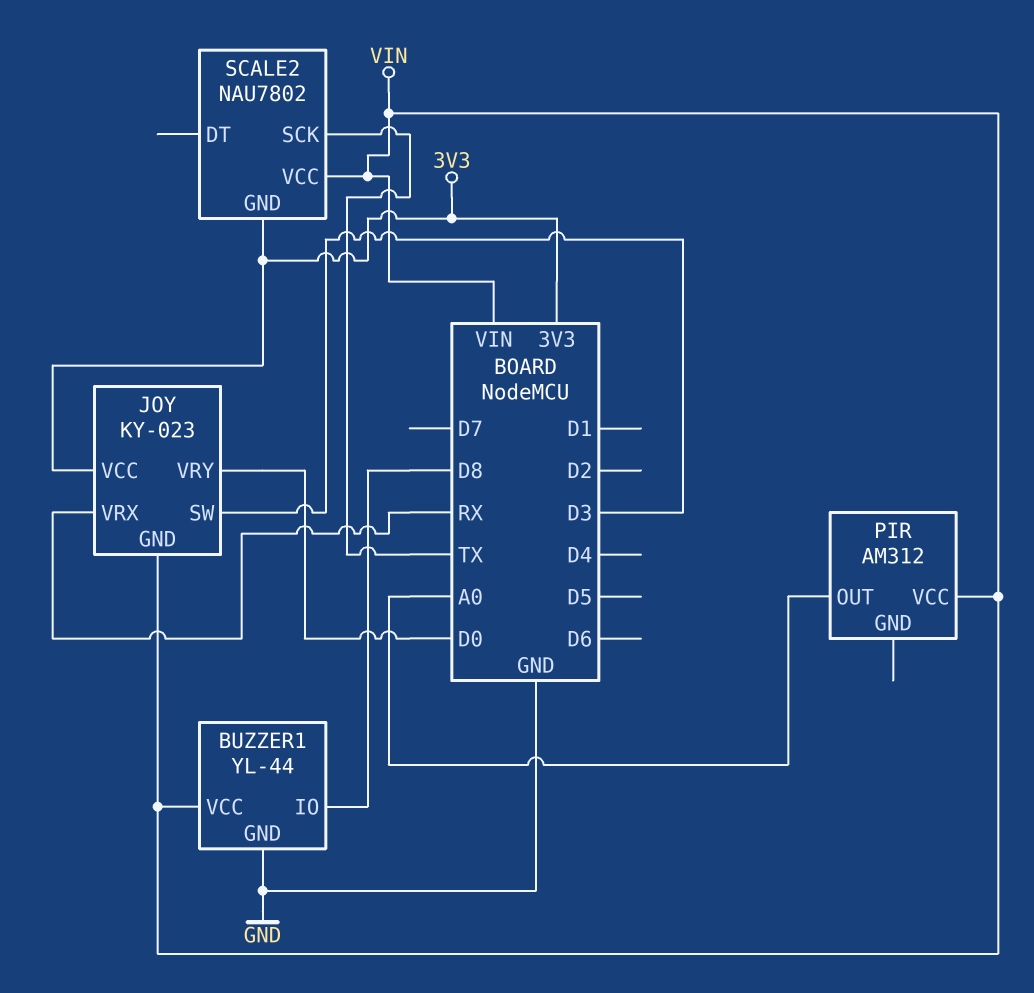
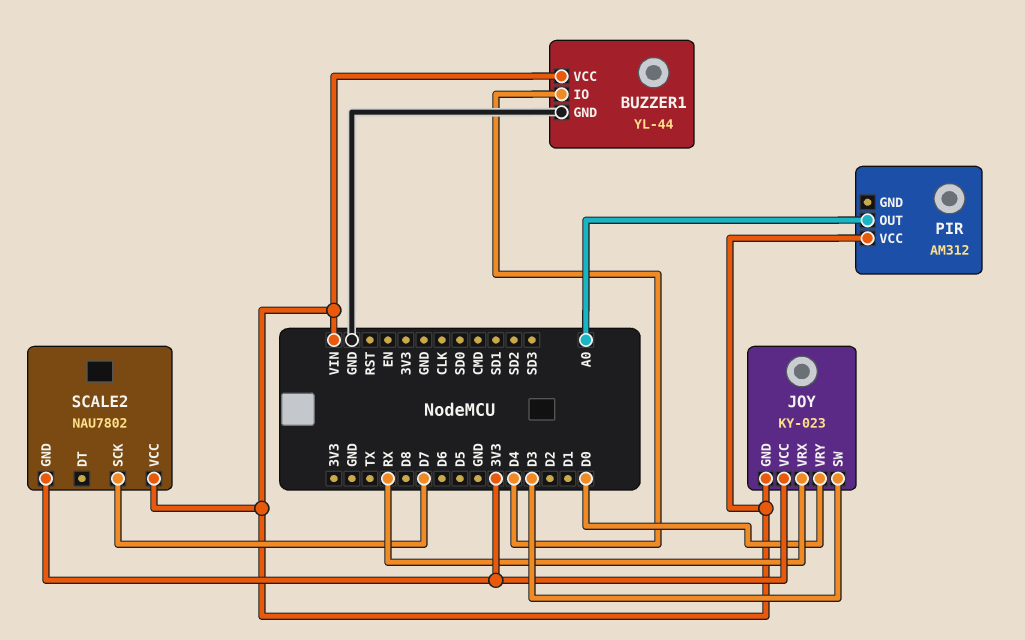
BUZZER1 pin IO: D8 -> D4
SCALE2 pin SCK: TX -> D7

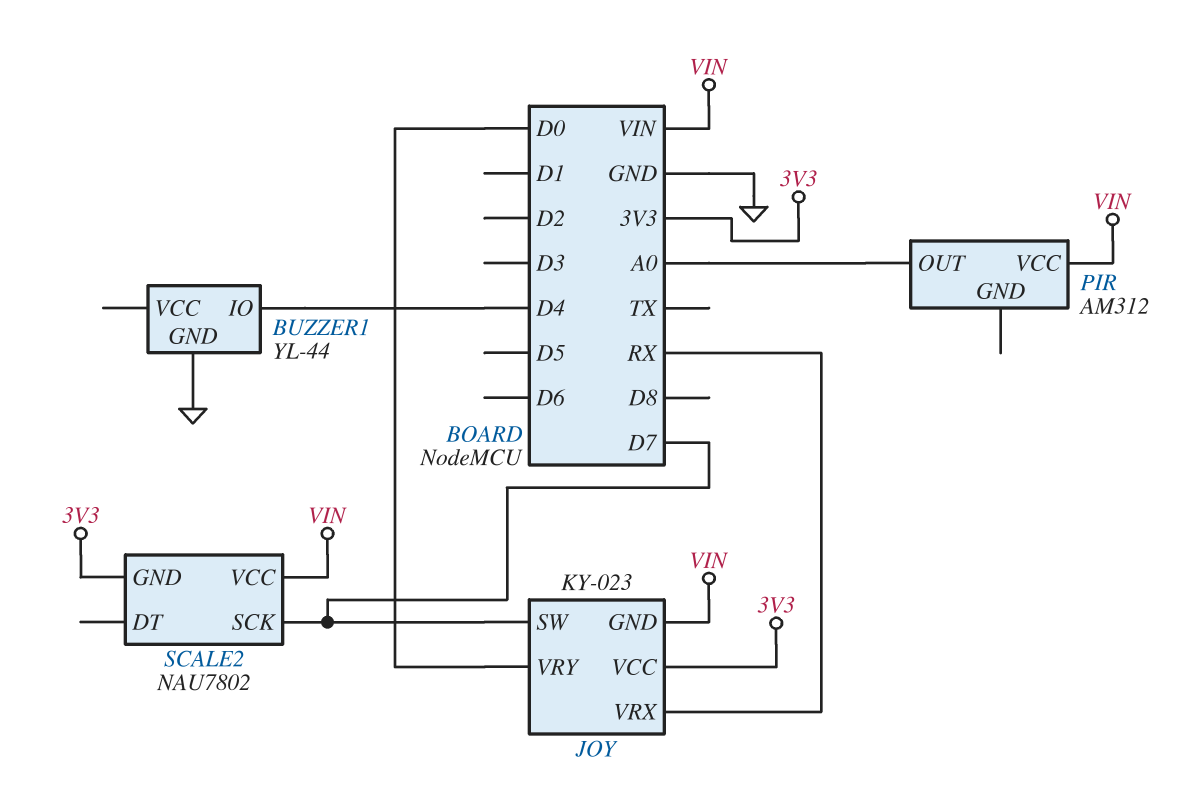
BUZZER1 pin VCC: VIN -> none
JOY pin SW: D3 -> D7

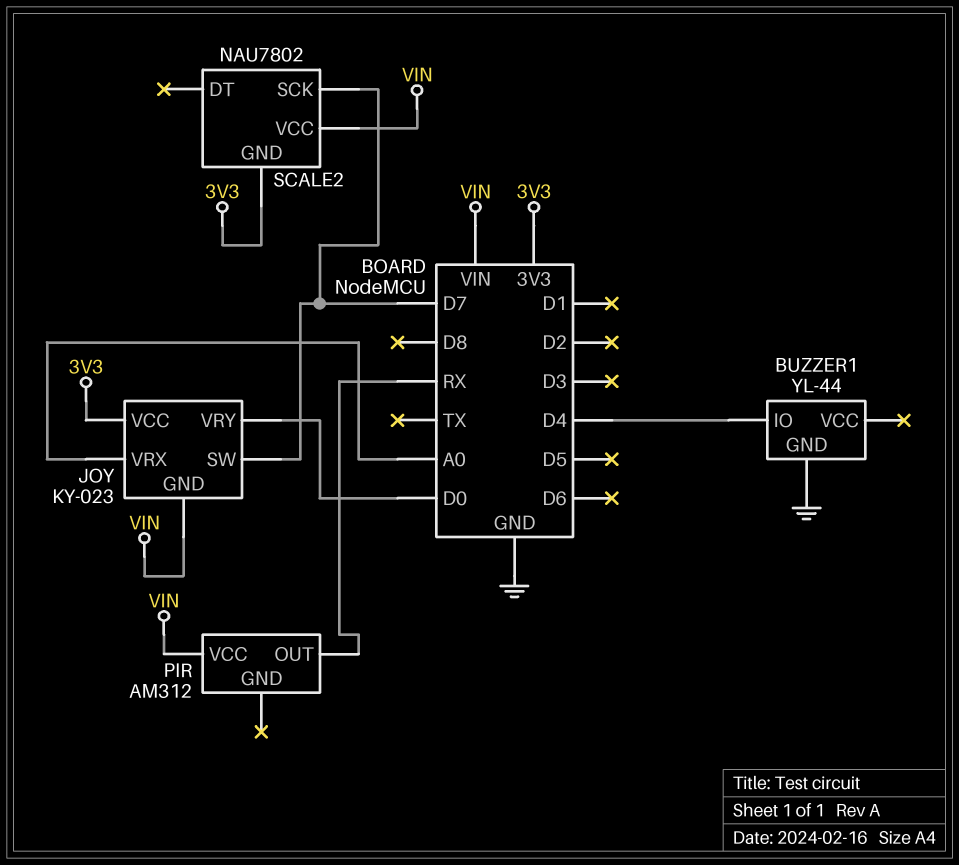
JOY pin VRX: RX -> A0
PIR pin OUT: A0 -> RX

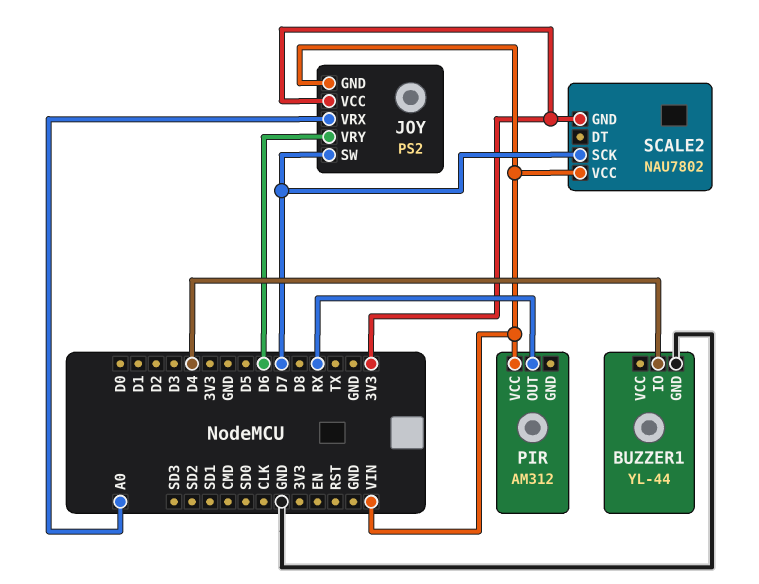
JOY: KY-023 -> PS2
JOY pin VRY: D0 -> D6

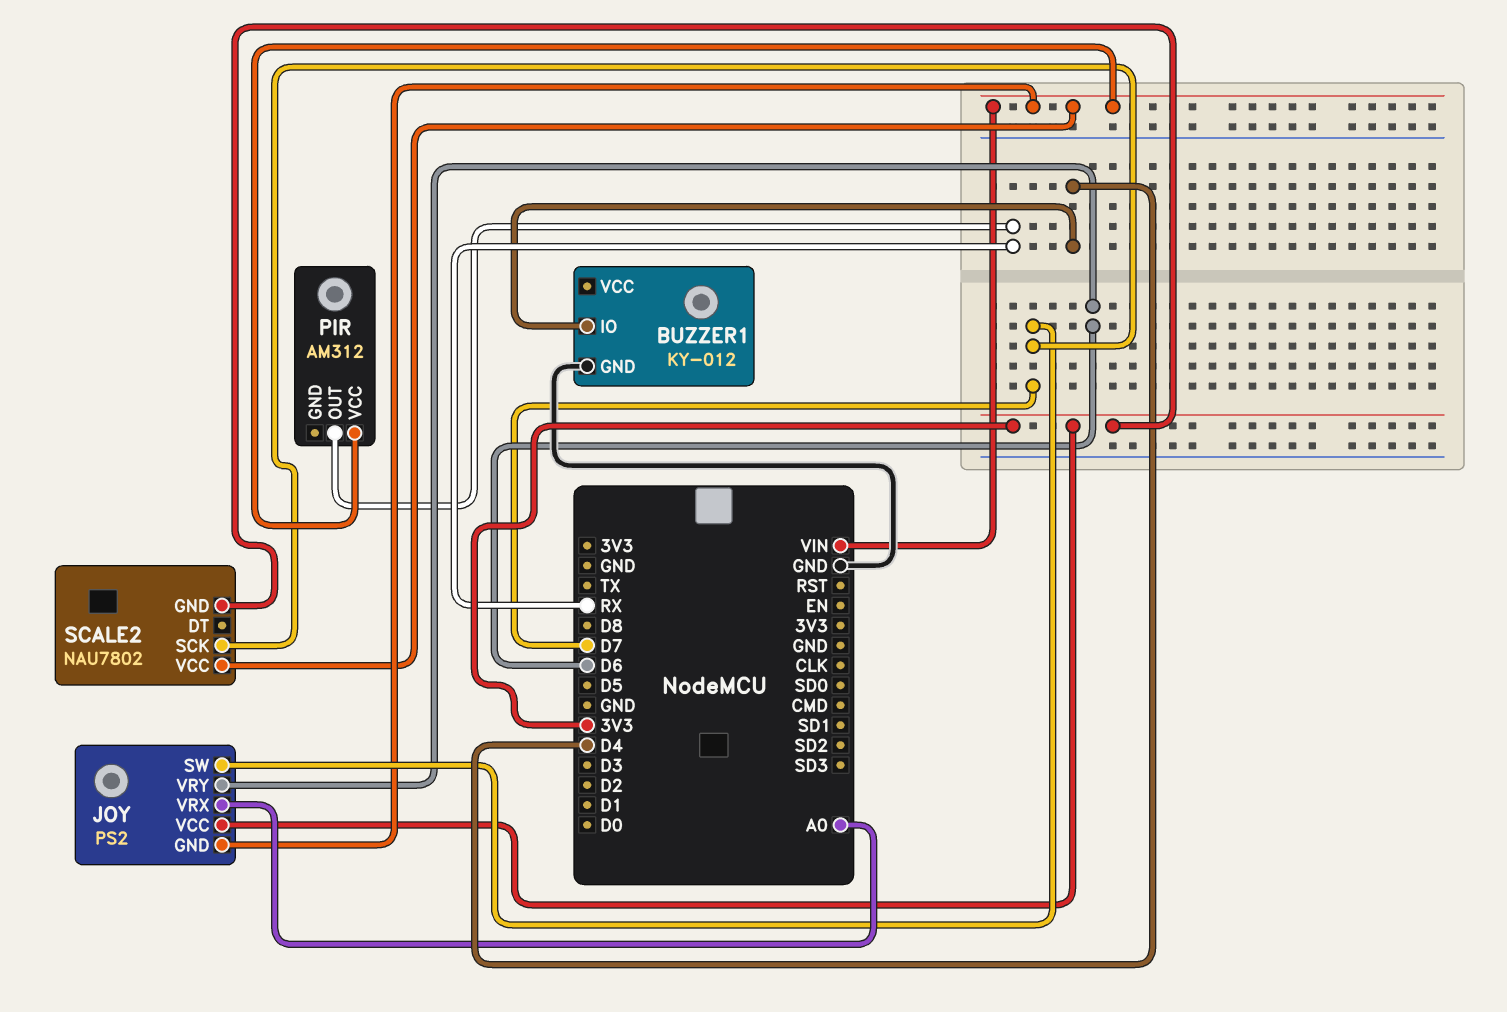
BUZZER1: YL-44 -> KY-012

